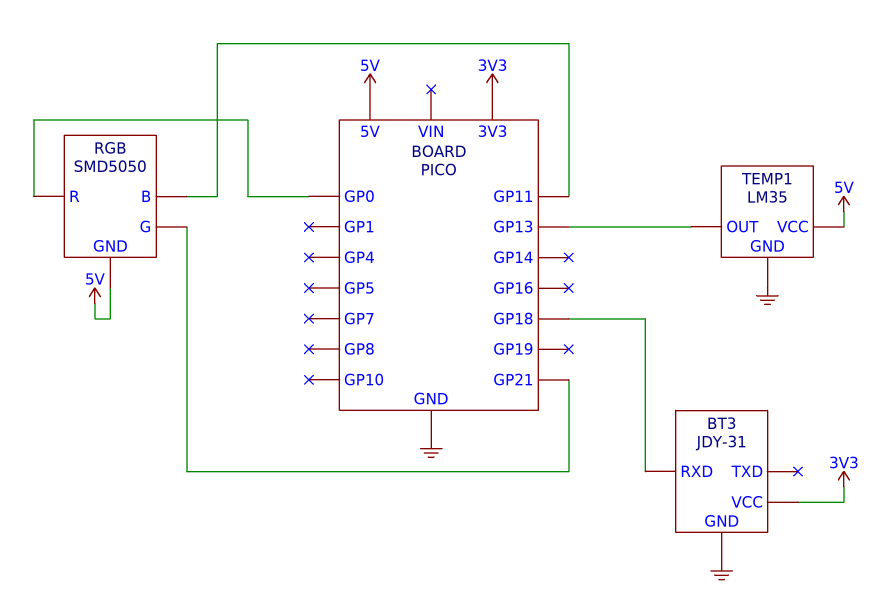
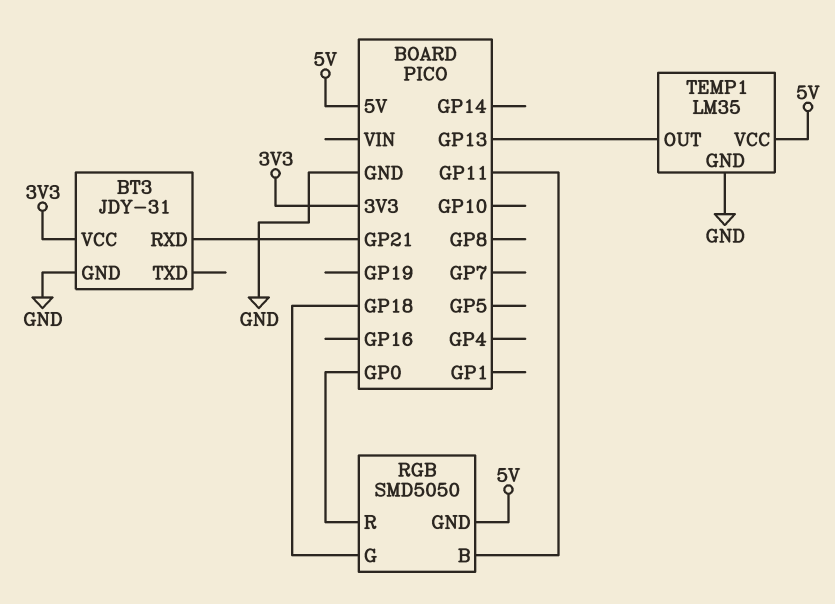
BT3 pin RXD: GP18 -> GP21
RGB pin G: GP21 -> GP18

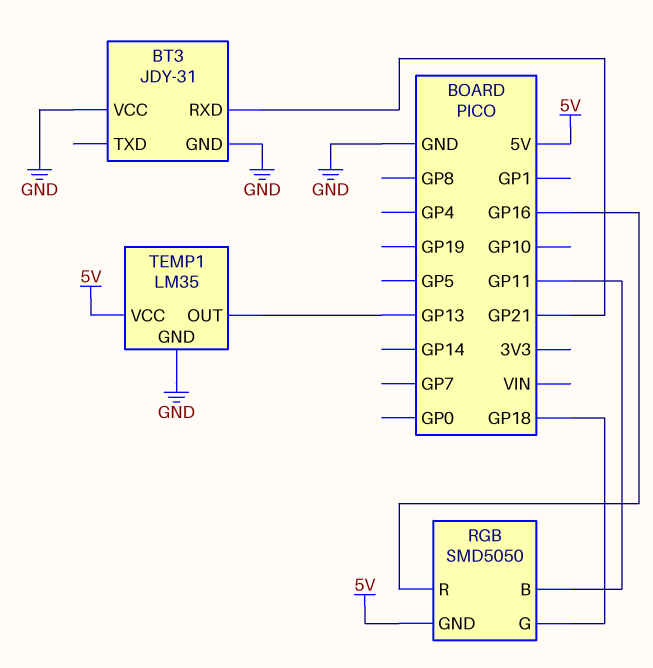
BT3 pin VCC: 3V3 -> GND
RGB pin R: GP0 -> GP16

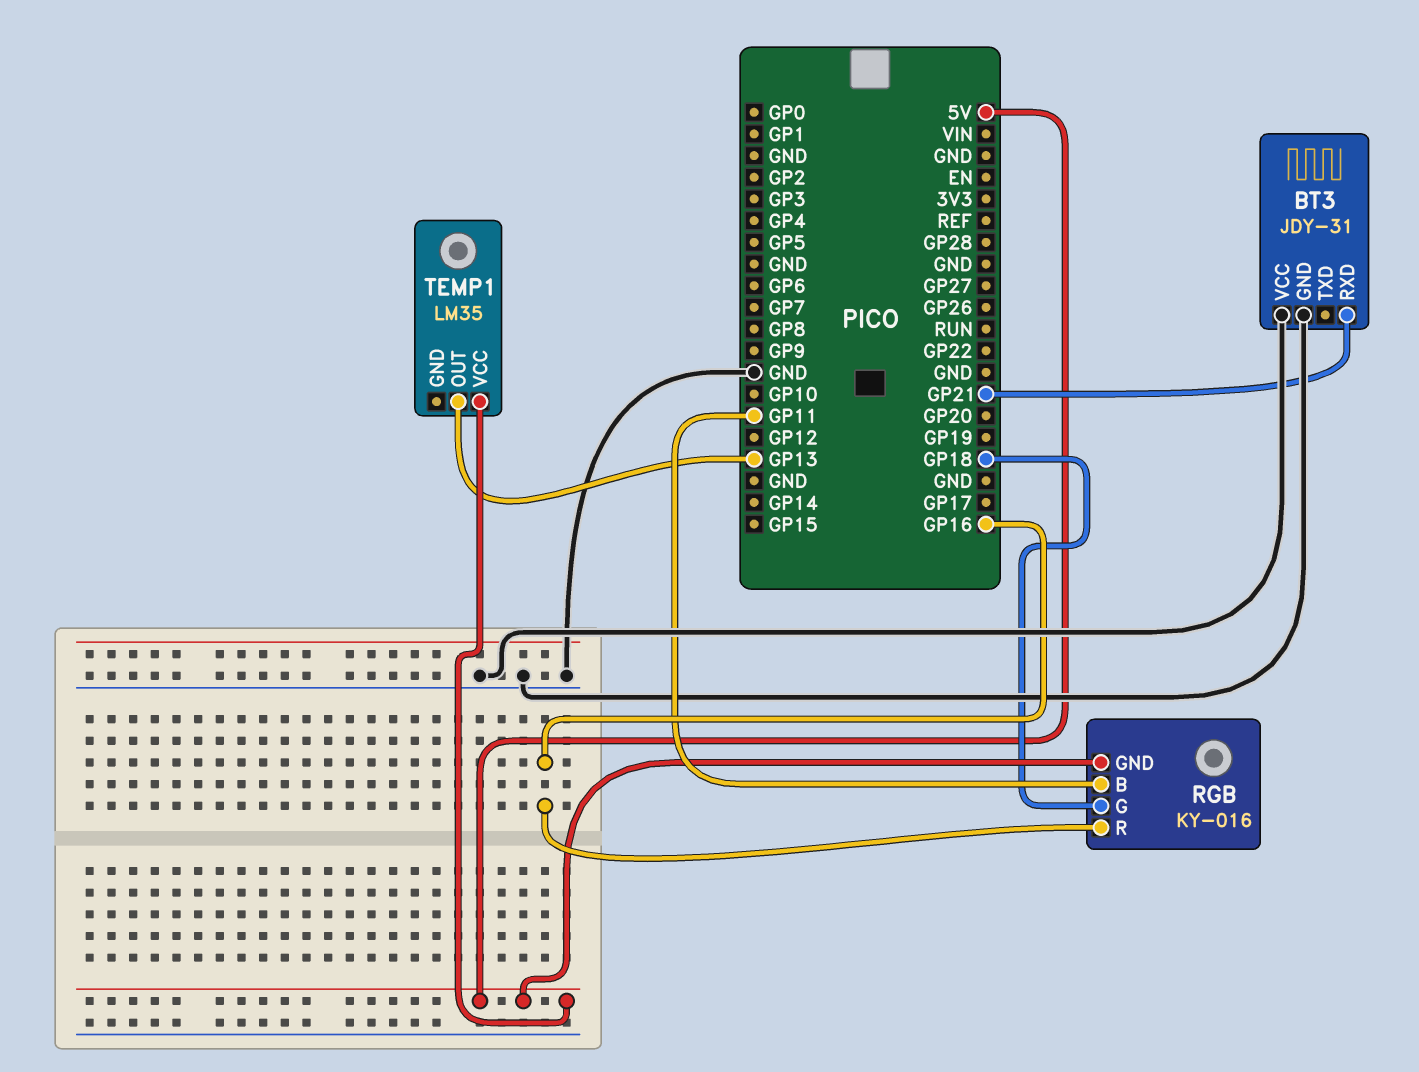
RGB: SMD5050 -> KY-016
TEMP1 pin GND: GND -> none

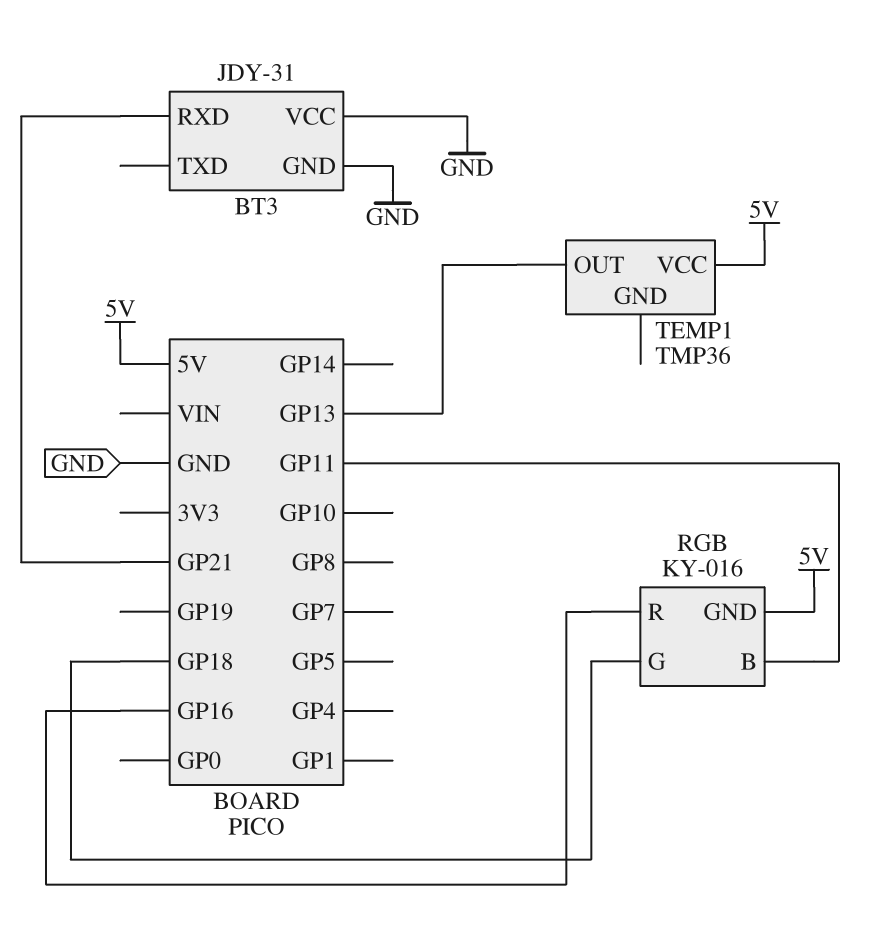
TEMP1: LM35 -> TMP36

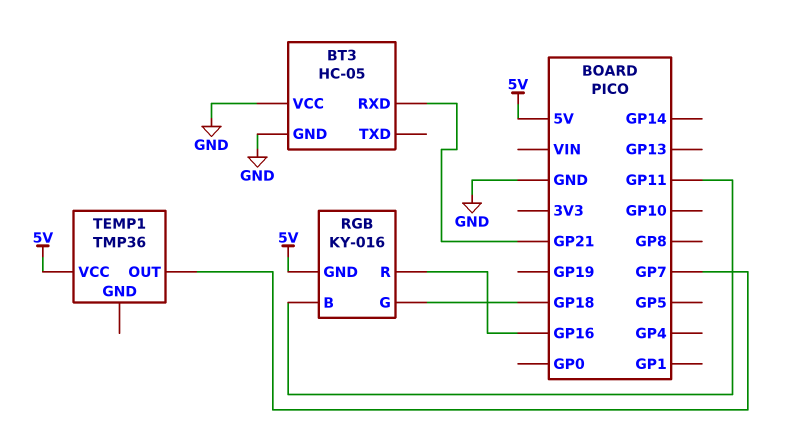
BT3: JDY-31 -> HC-05
TEMP1 pin OUT: GP13 -> GP7

